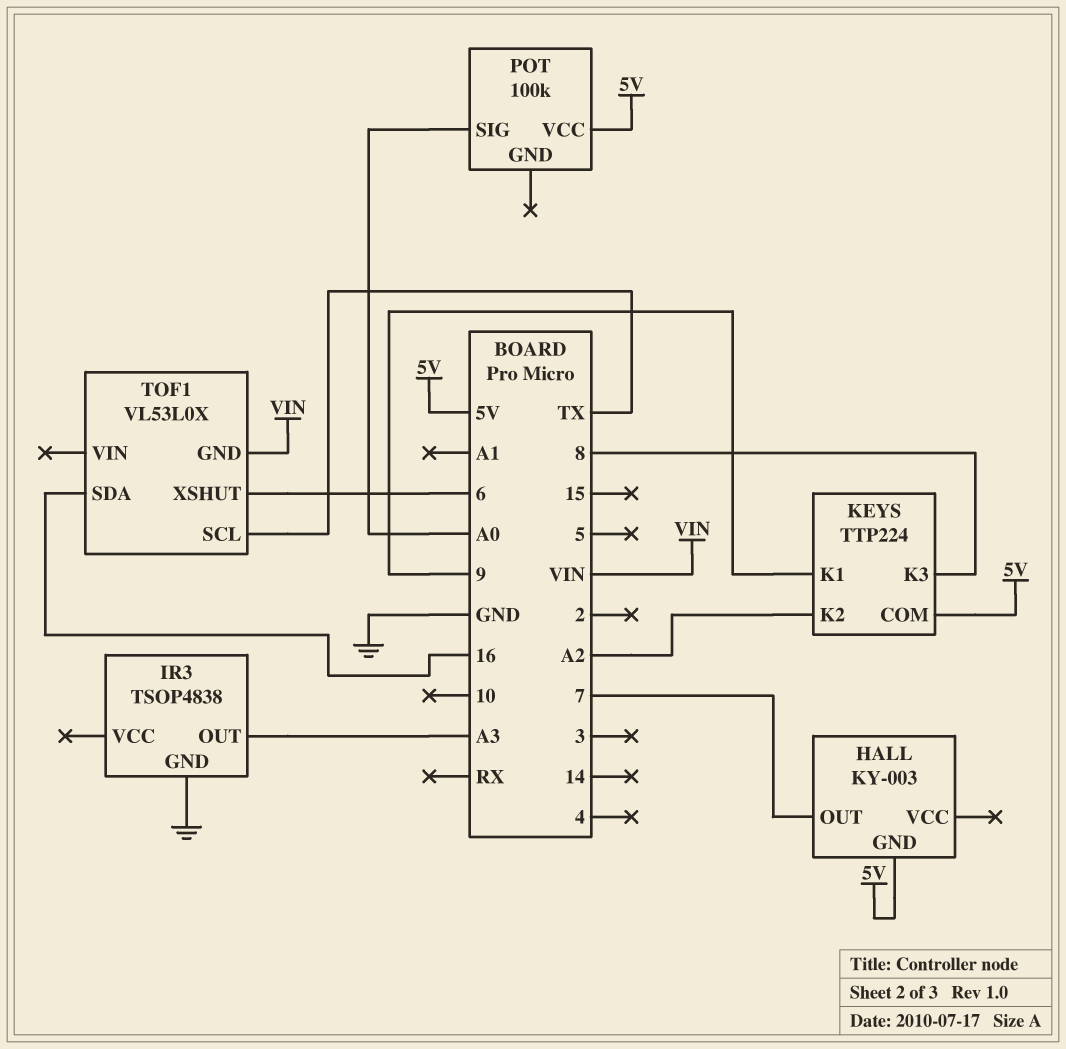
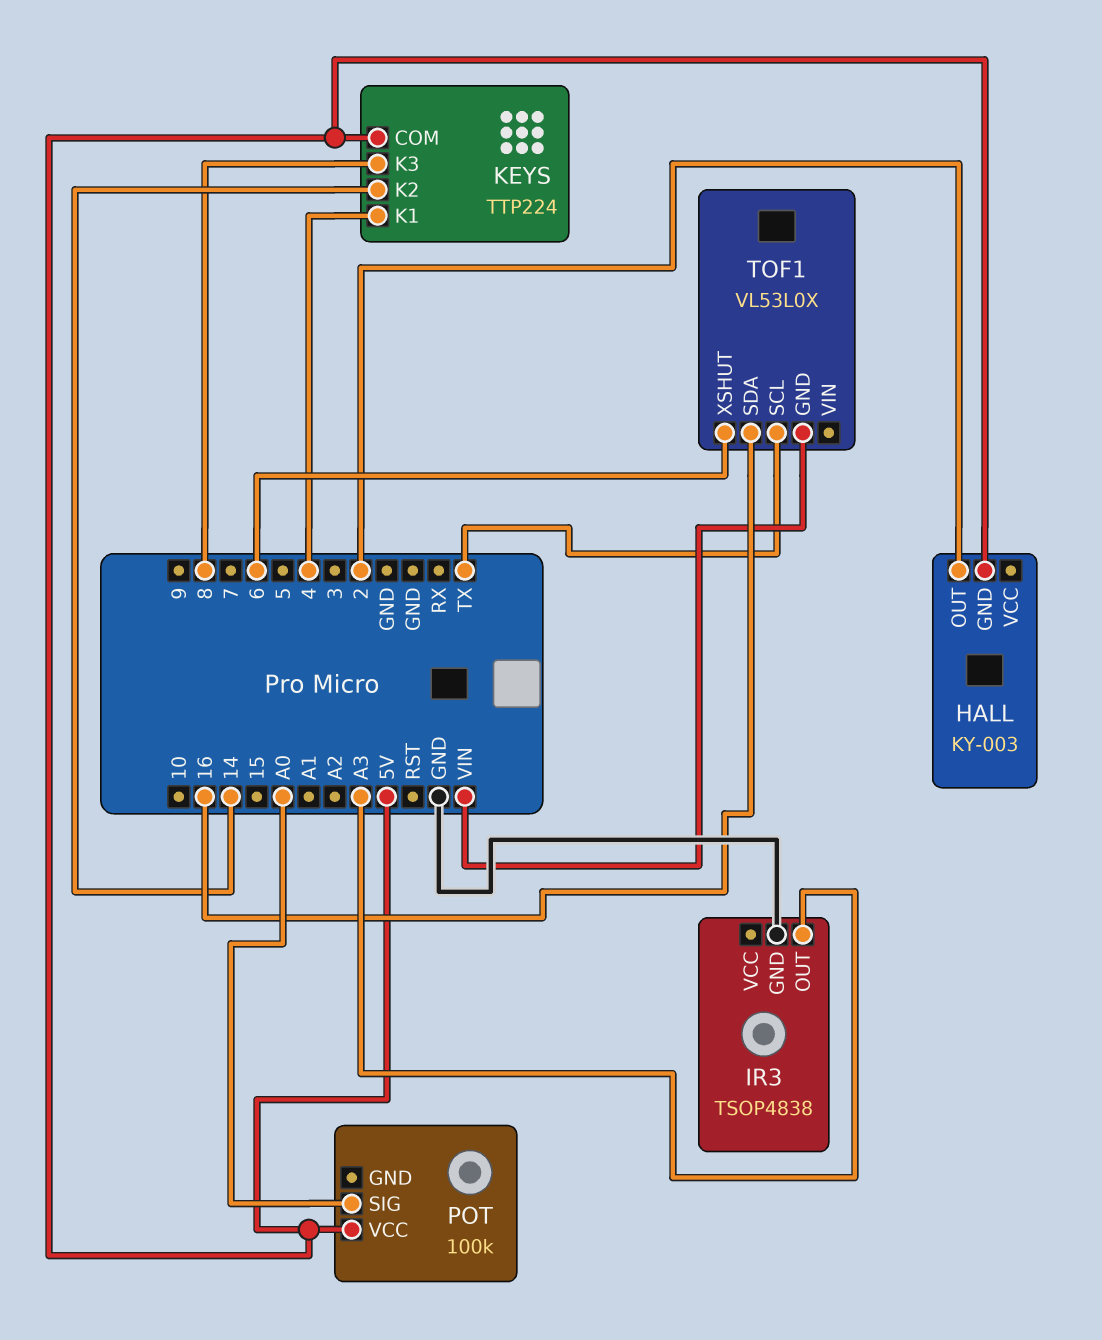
HALL pin OUT: 7 -> 2
KEYS pin K1: 9 -> 4
KEYS pin K2: A2 -> 14

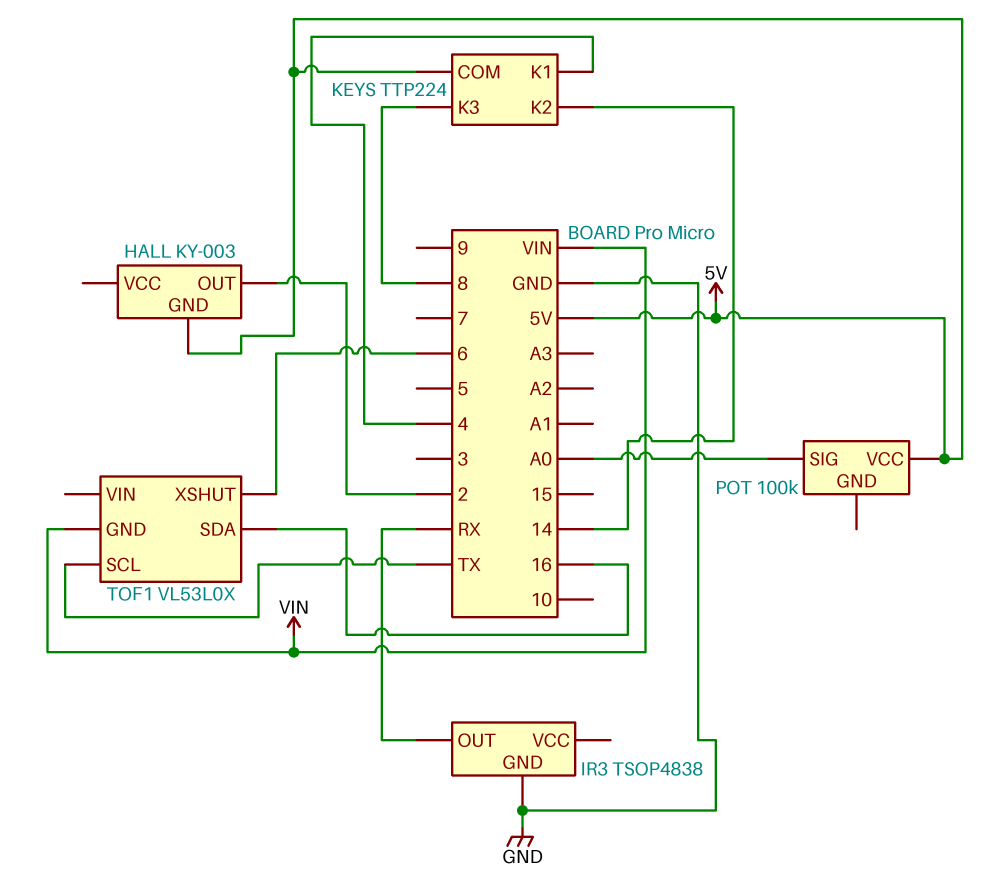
IR3 pin OUT: A3 -> RX

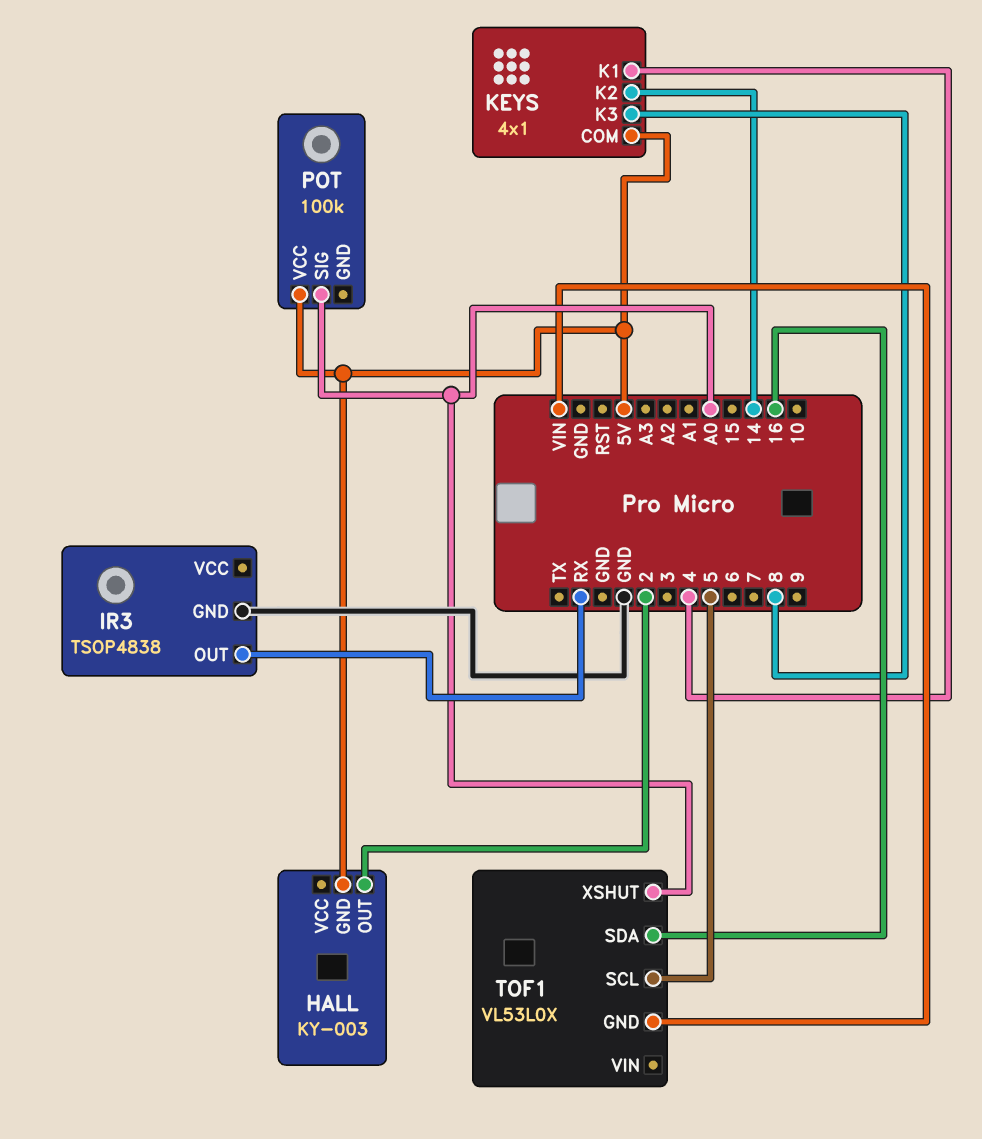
KEYS: TTP224 -> 4x1
TOF1 pin SCL: TX -> 5
TOF1 pin XSHUT: 6 -> A0

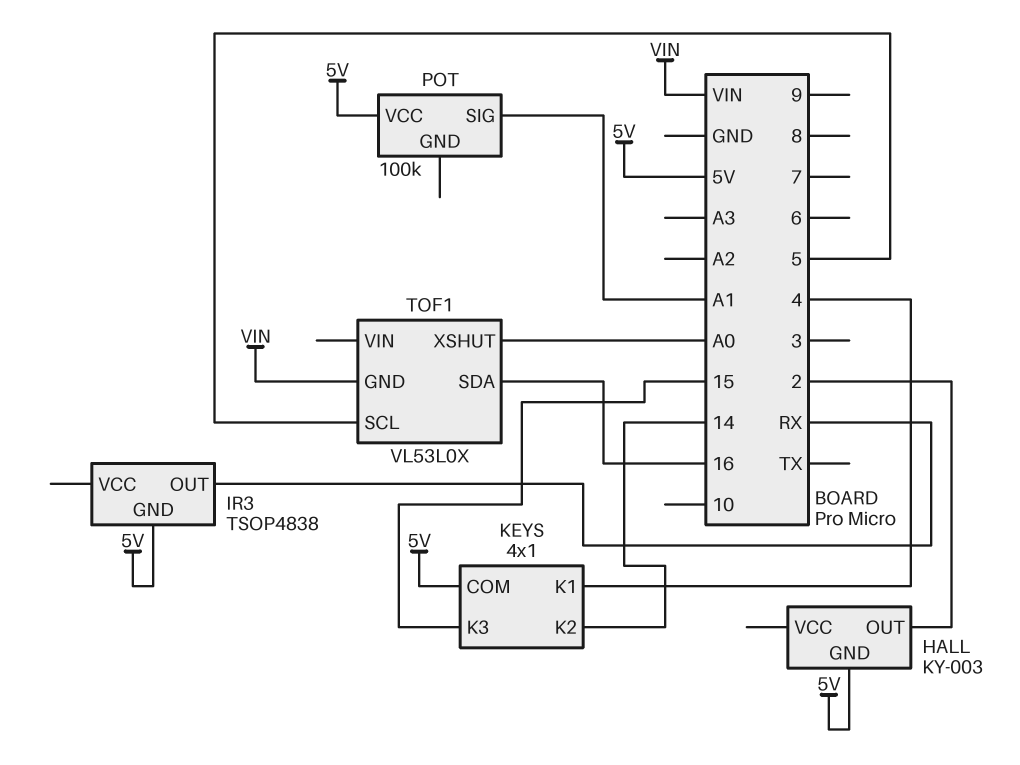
IR3 pin GND: GND -> 5V
KEYS pin K3: 8 -> 15
POT pin SIG: A0 -> A1

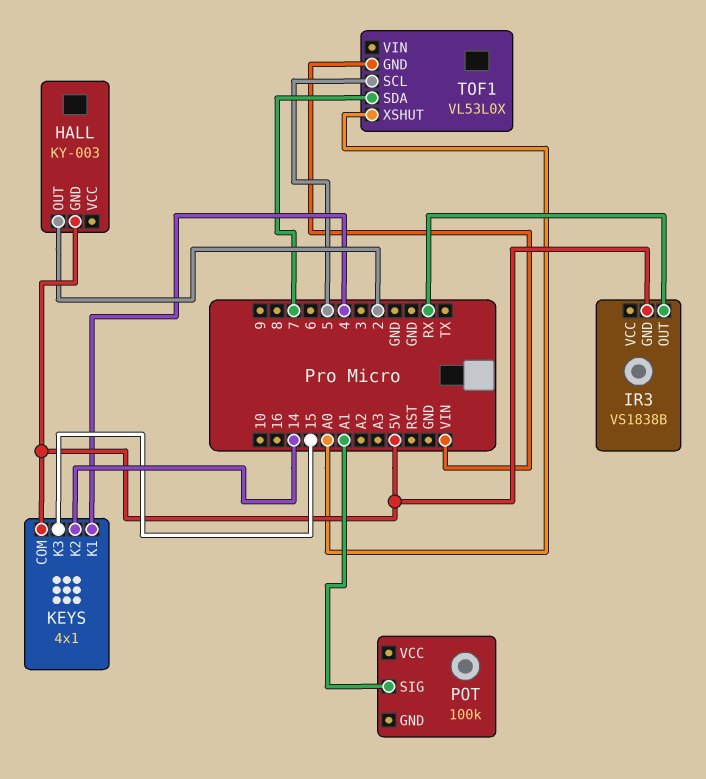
IR3: TSOP4838 -> VS1838B
POT pin VCC: 5V -> none
TOF1 pin SDA: 16 -> 7

